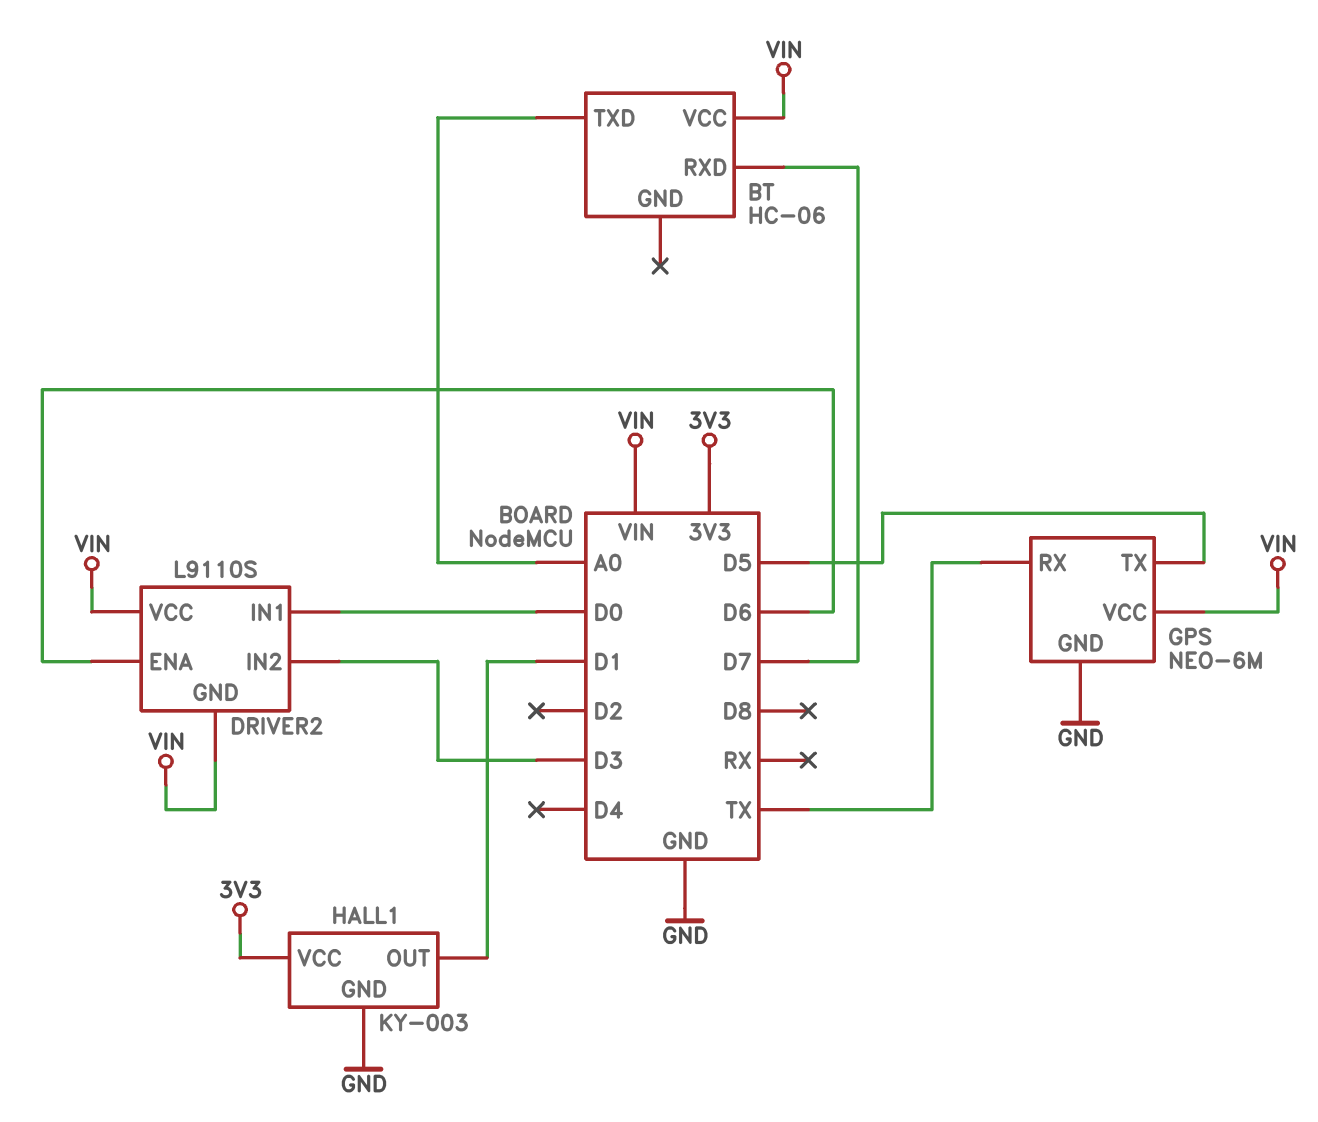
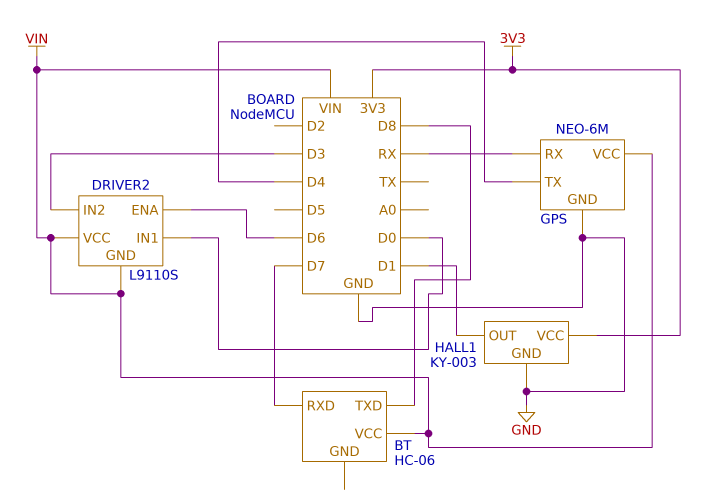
BT pin TXD: A0 -> D8
GPS pin RX: TX -> RX
GPS pin TX: D5 -> D4

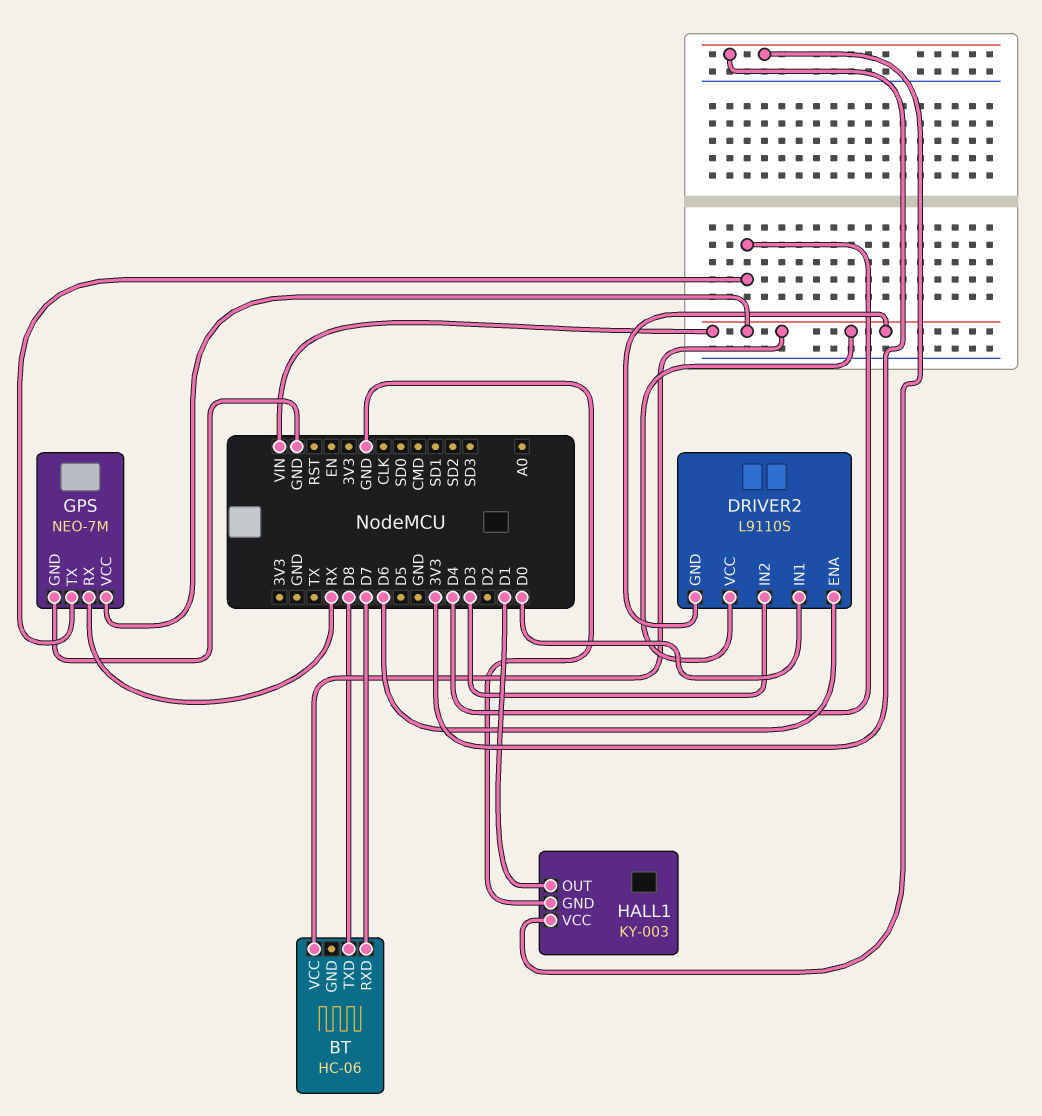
GPS: NEO-6M -> NEO-7M

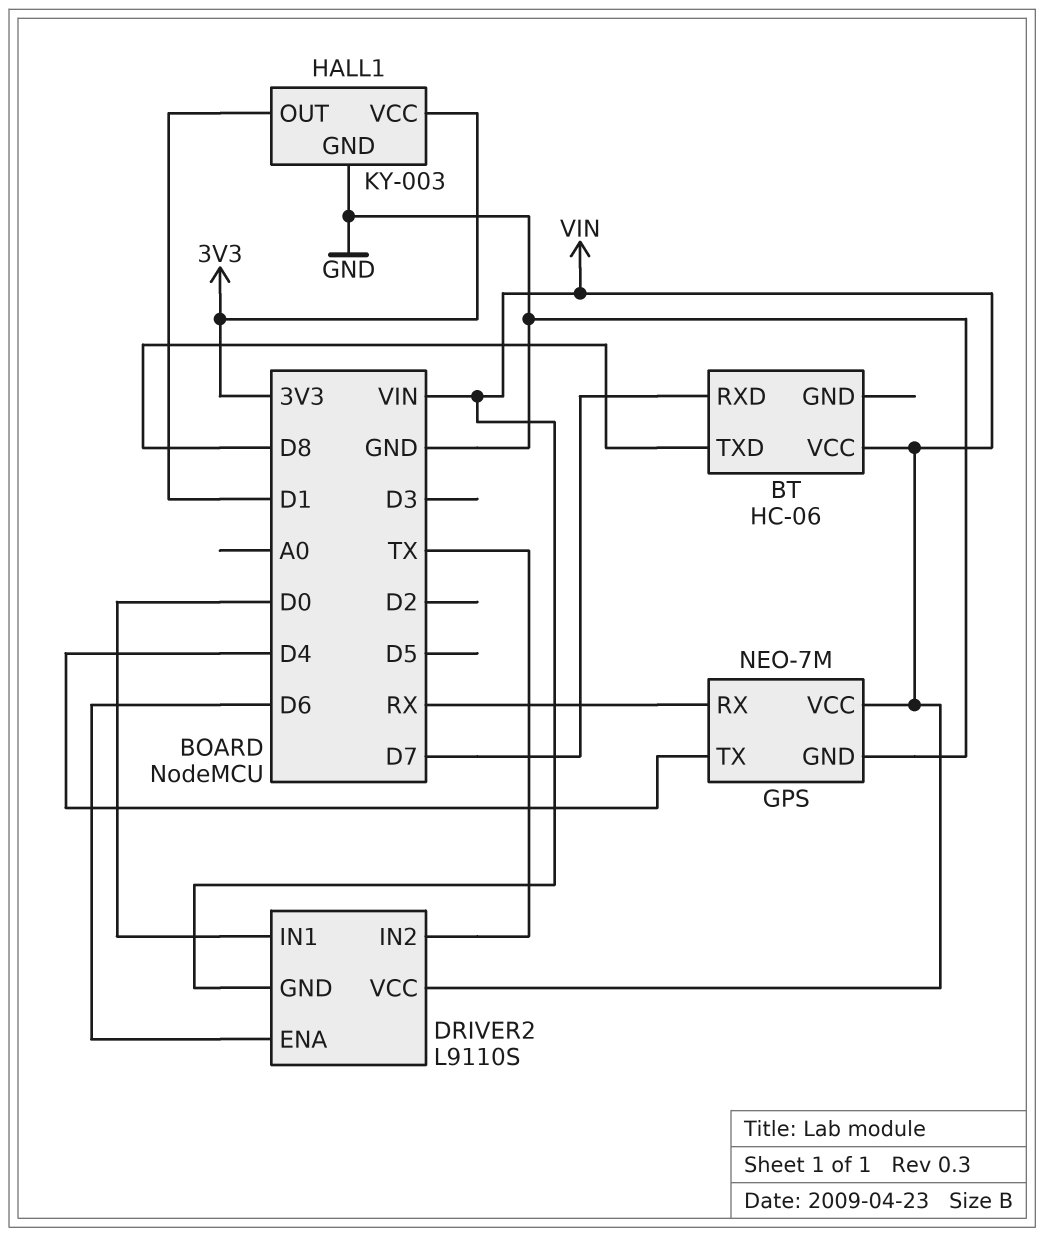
DRIVER2 pin IN2: D3 -> TX

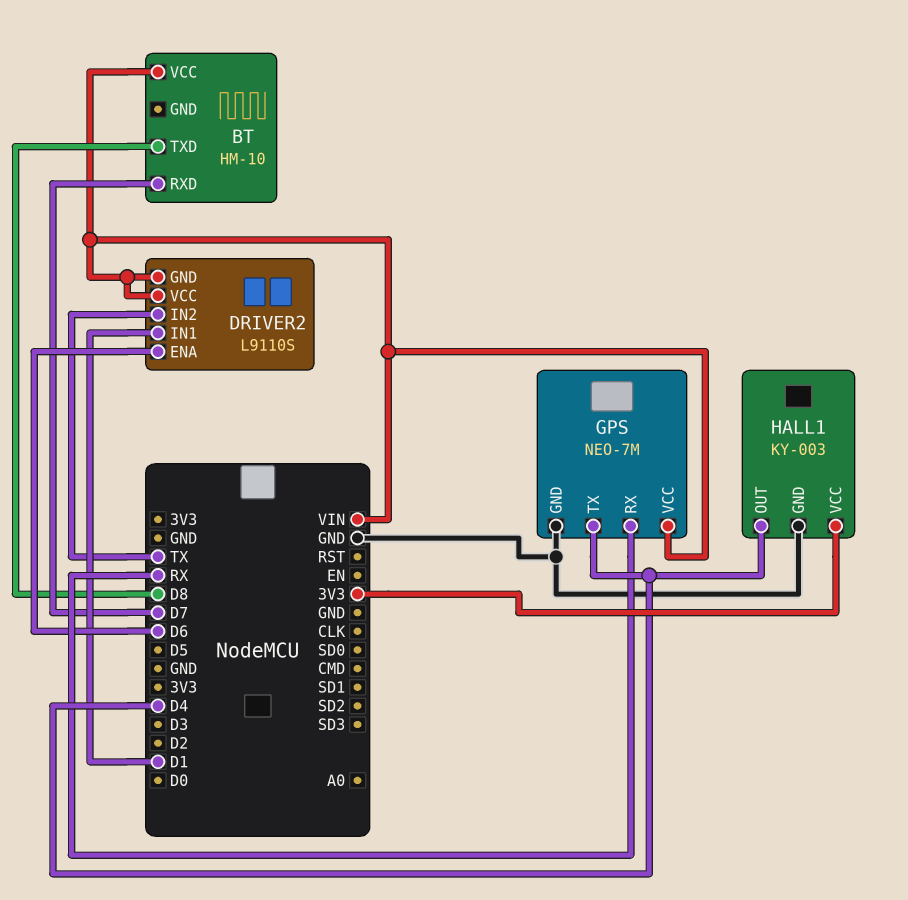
BT: HC-06 -> HM-10
DRIVER2 pin IN1: D0 -> D1
HALL1 pin OUT: D1 -> D4

